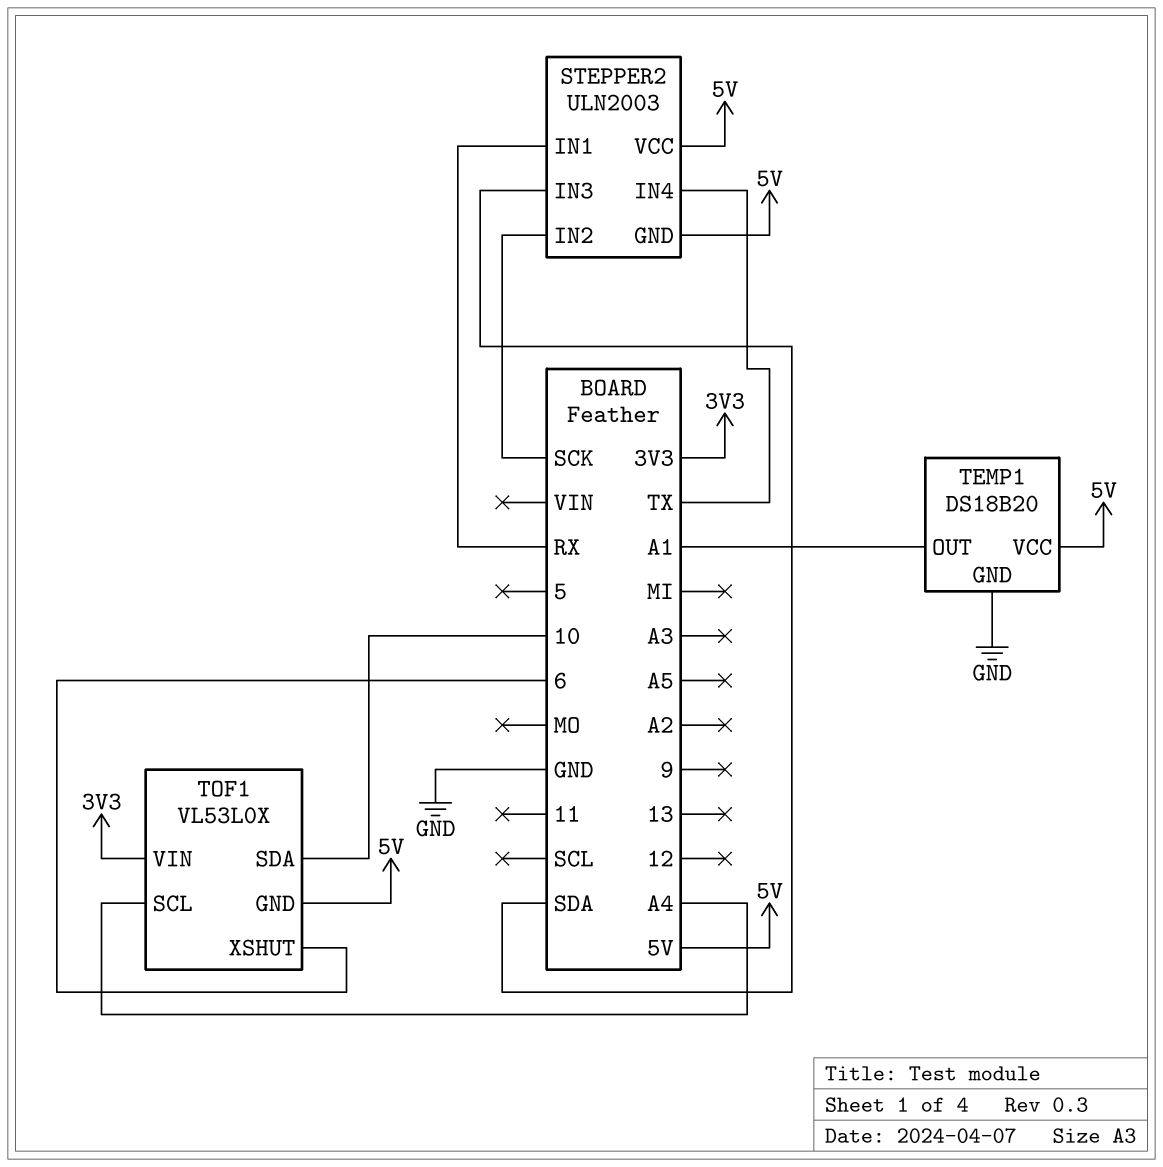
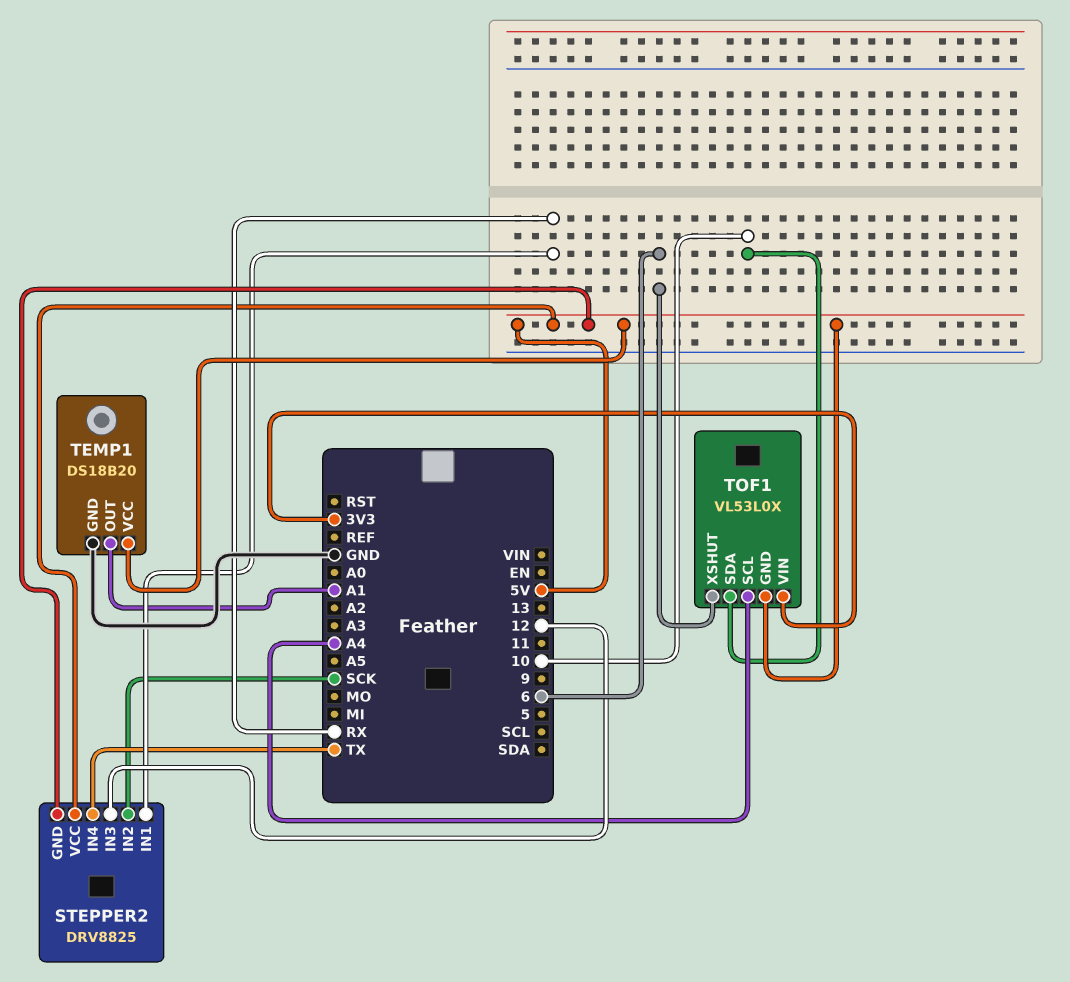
STEPPER2: ULN2003 -> DRV8825
STEPPER2 pin IN3: SDA -> 12

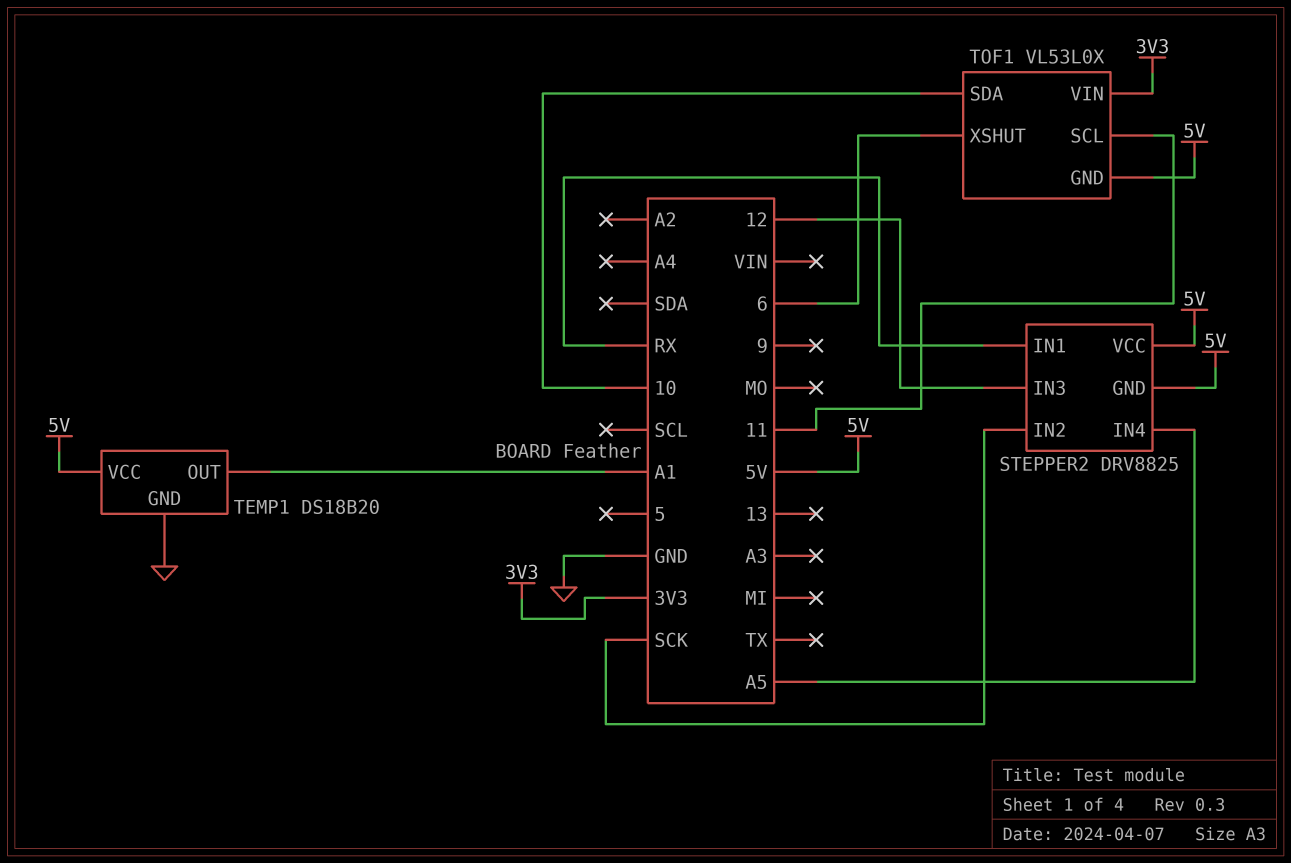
STEPPER2 pin IN4: TX -> A5
TOF1 pin SCL: A4 -> 11

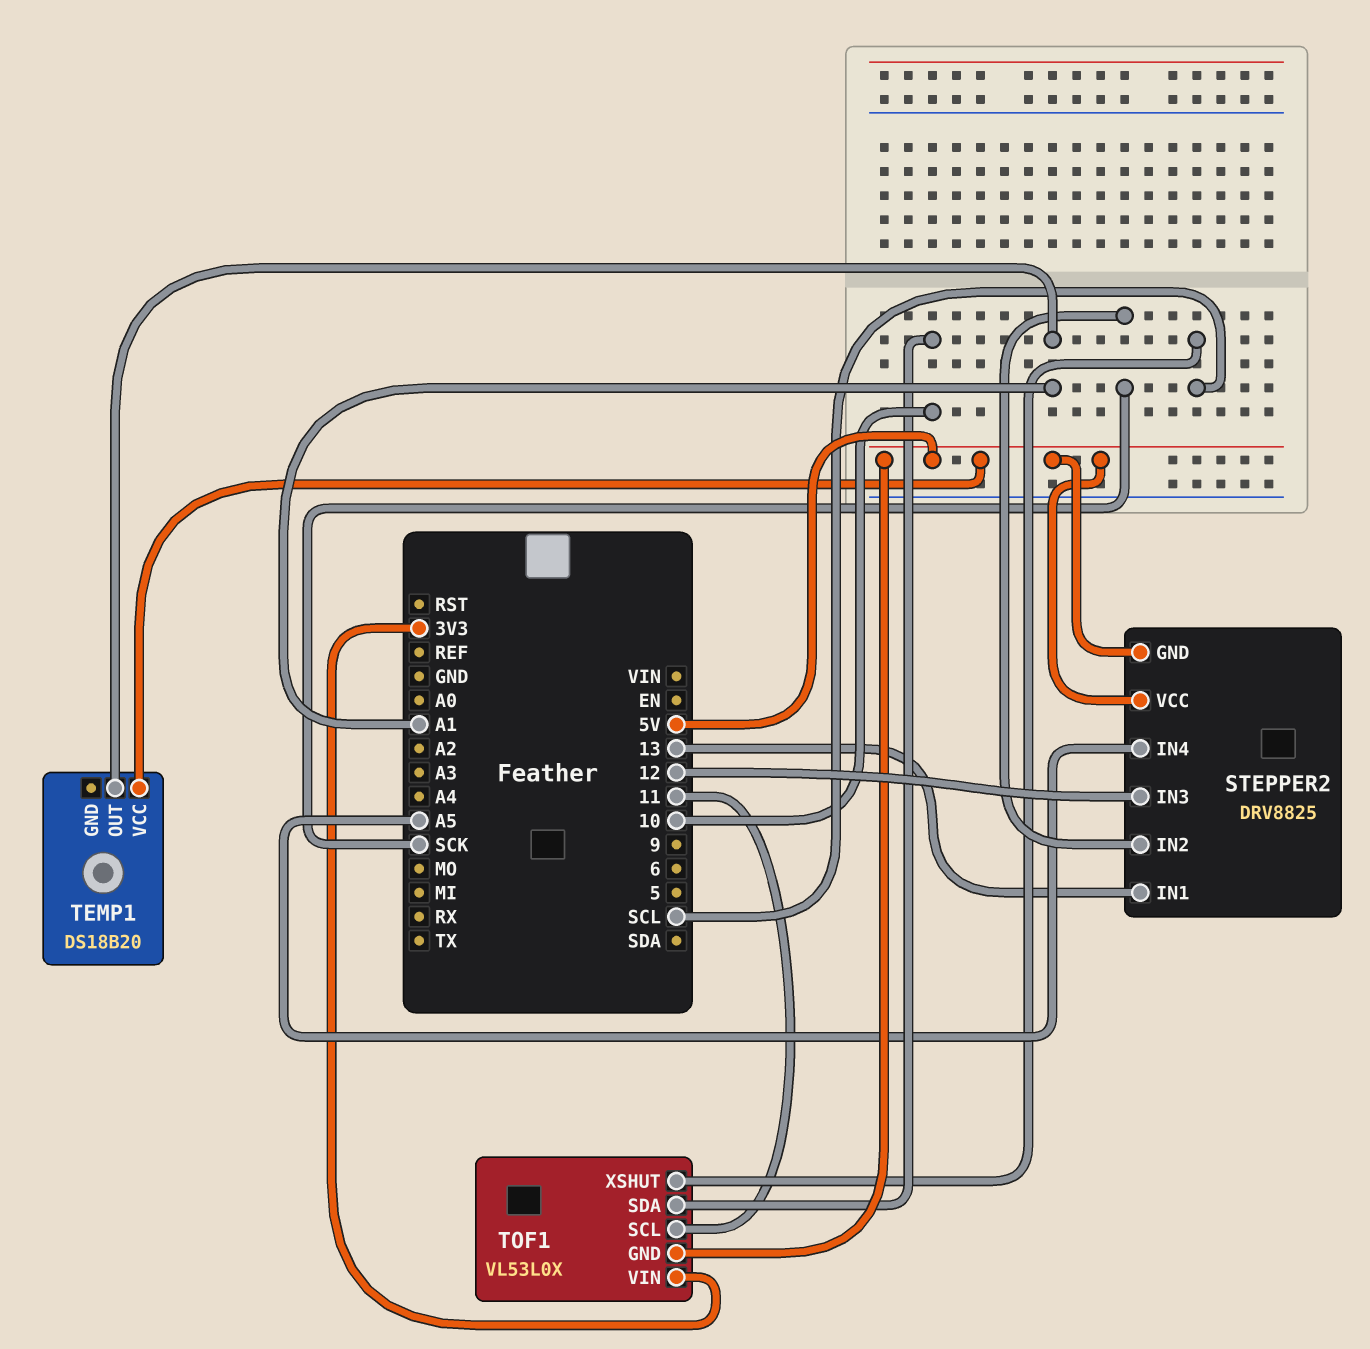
STEPPER2 pin IN1: RX -> 13
TEMP1 pin GND: GND -> none
TOF1 pin XSHUT: 6 -> SCL

